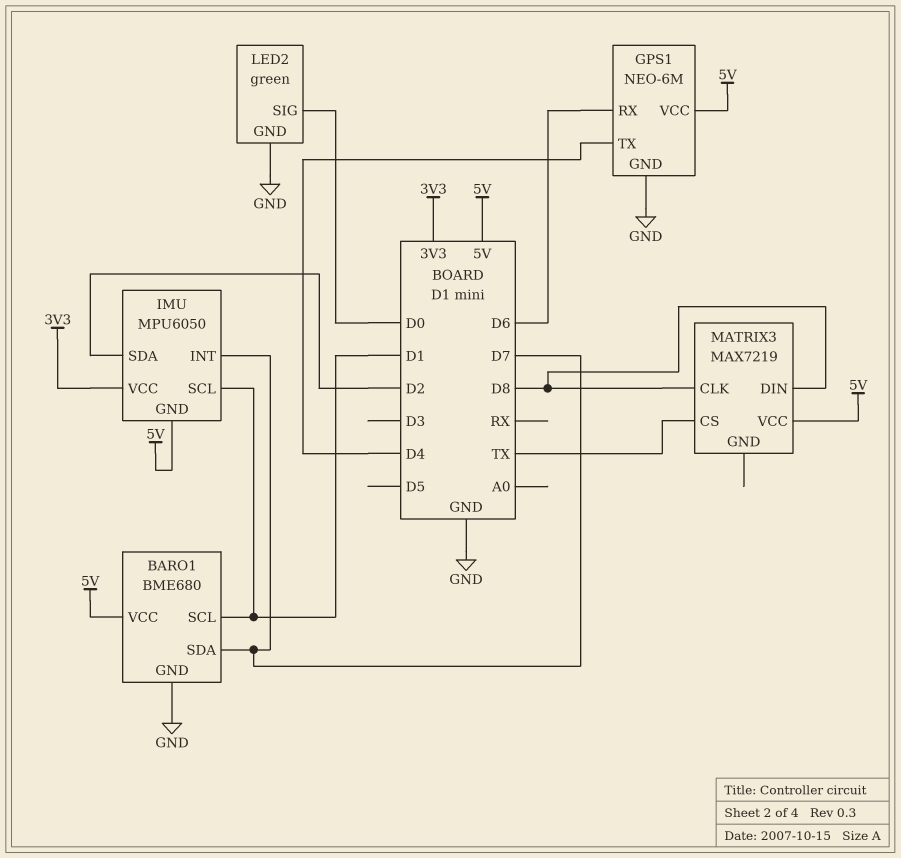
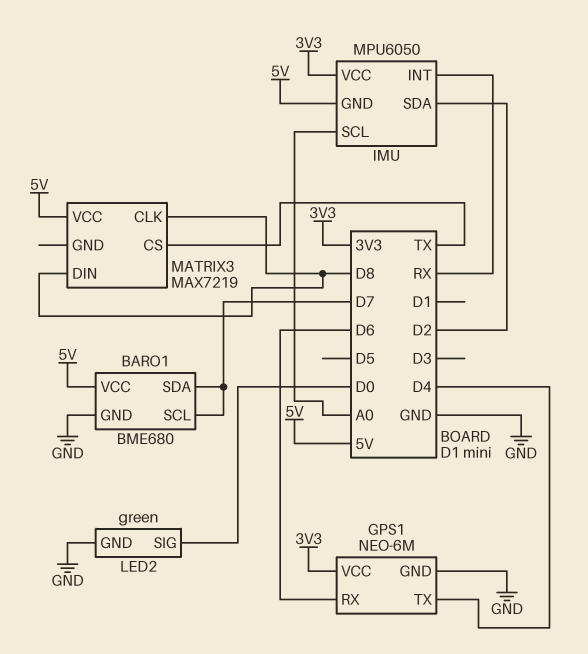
BARO1 pin SCL: D1 -> D7
GPS1 pin VCC: 5V -> 3V3
IMU pin INT: D7 -> RX
IMU pin SCL: D1 -> A0

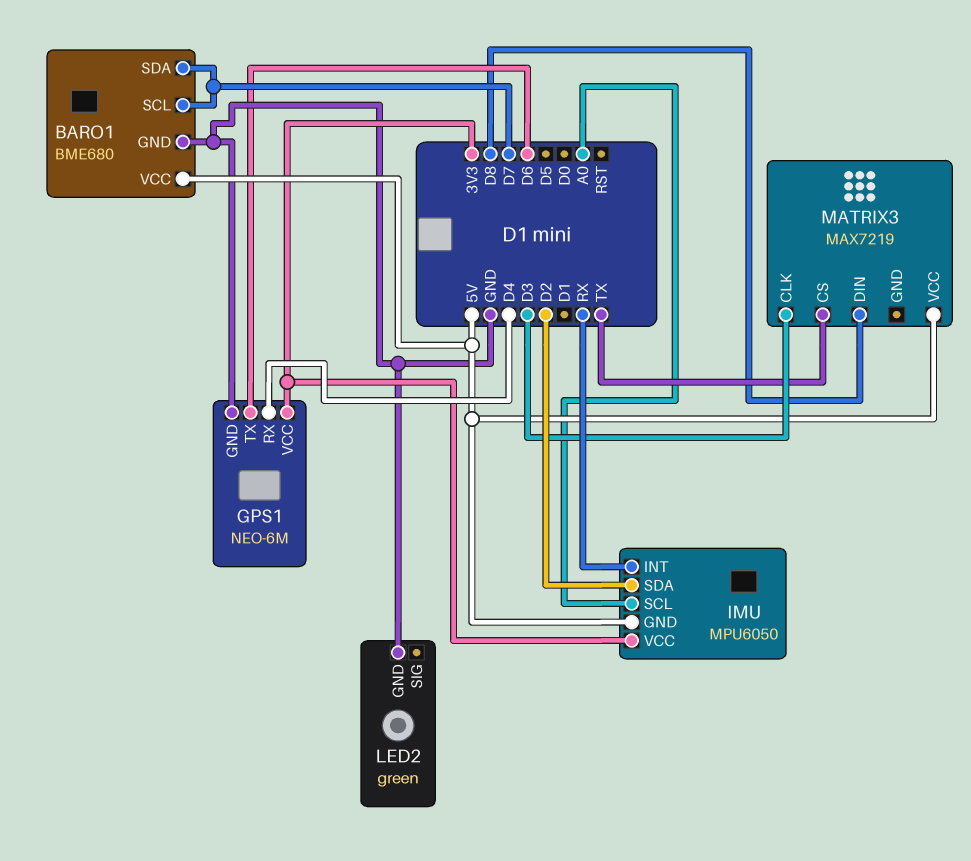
GPS1 pin RX: D6 -> D4
GPS1 pin TX: D4 -> D6
LED2 pin SIG: D0 -> none
MATRIX3 pin CLK: D8 -> D3

